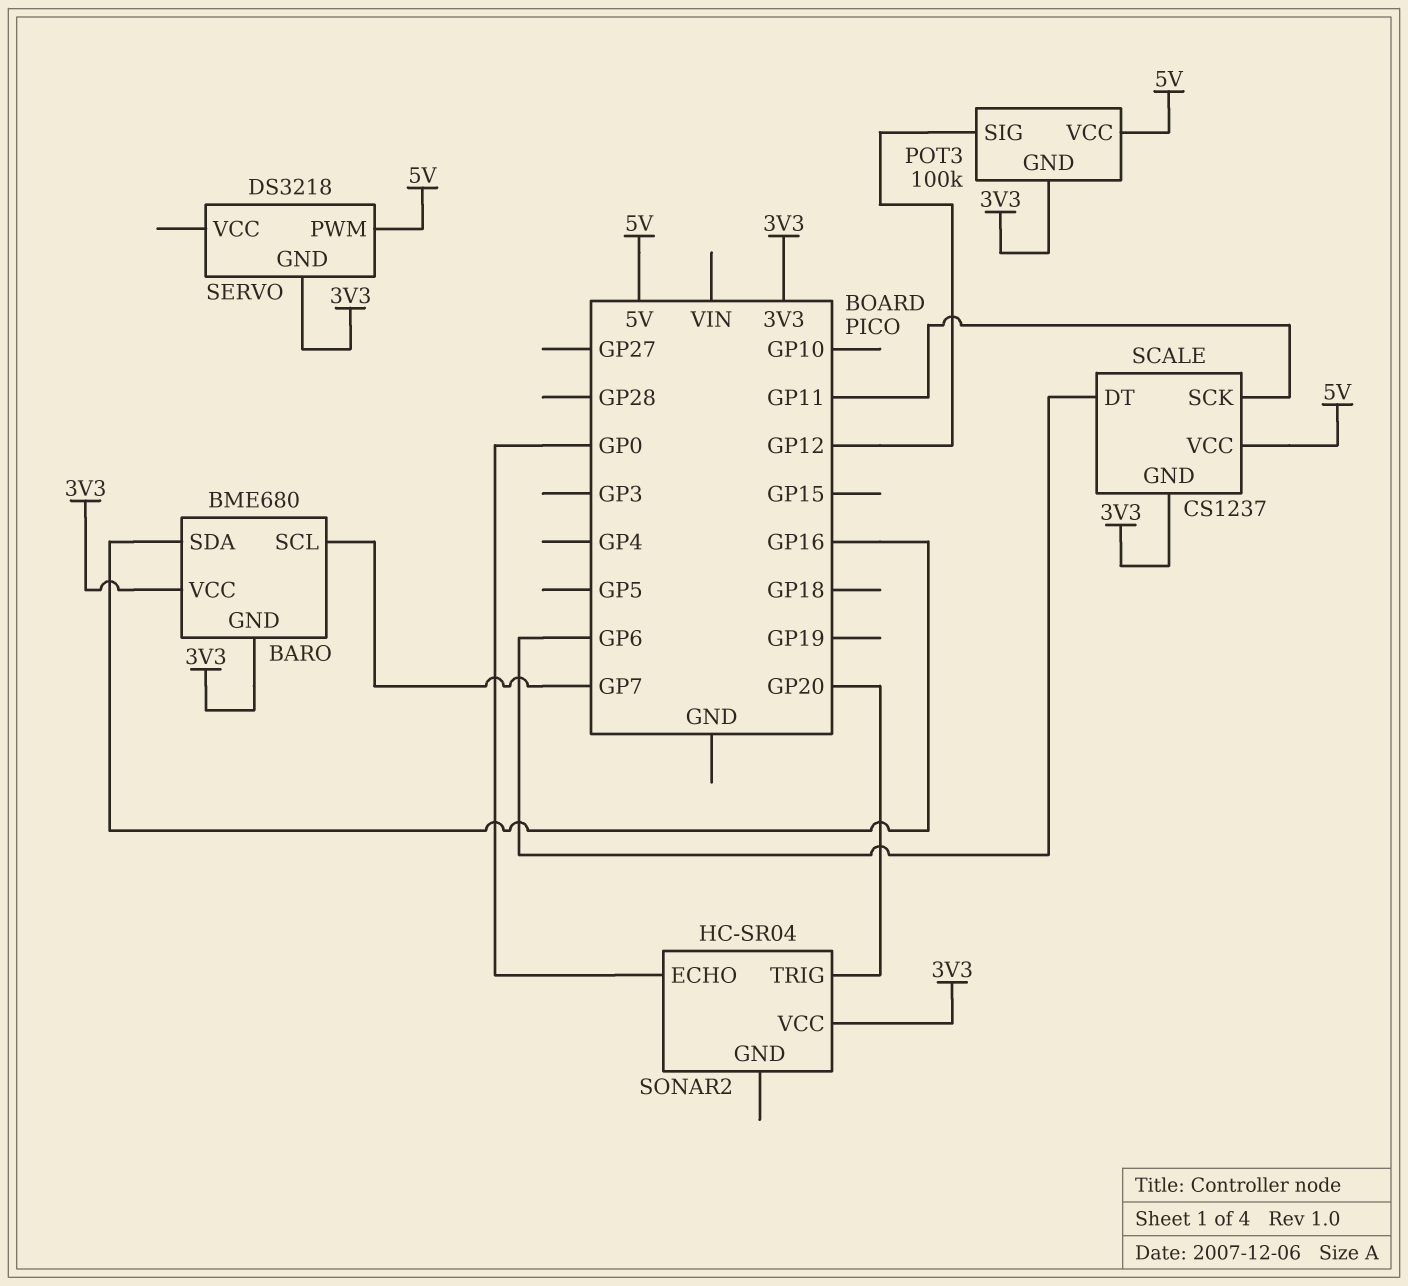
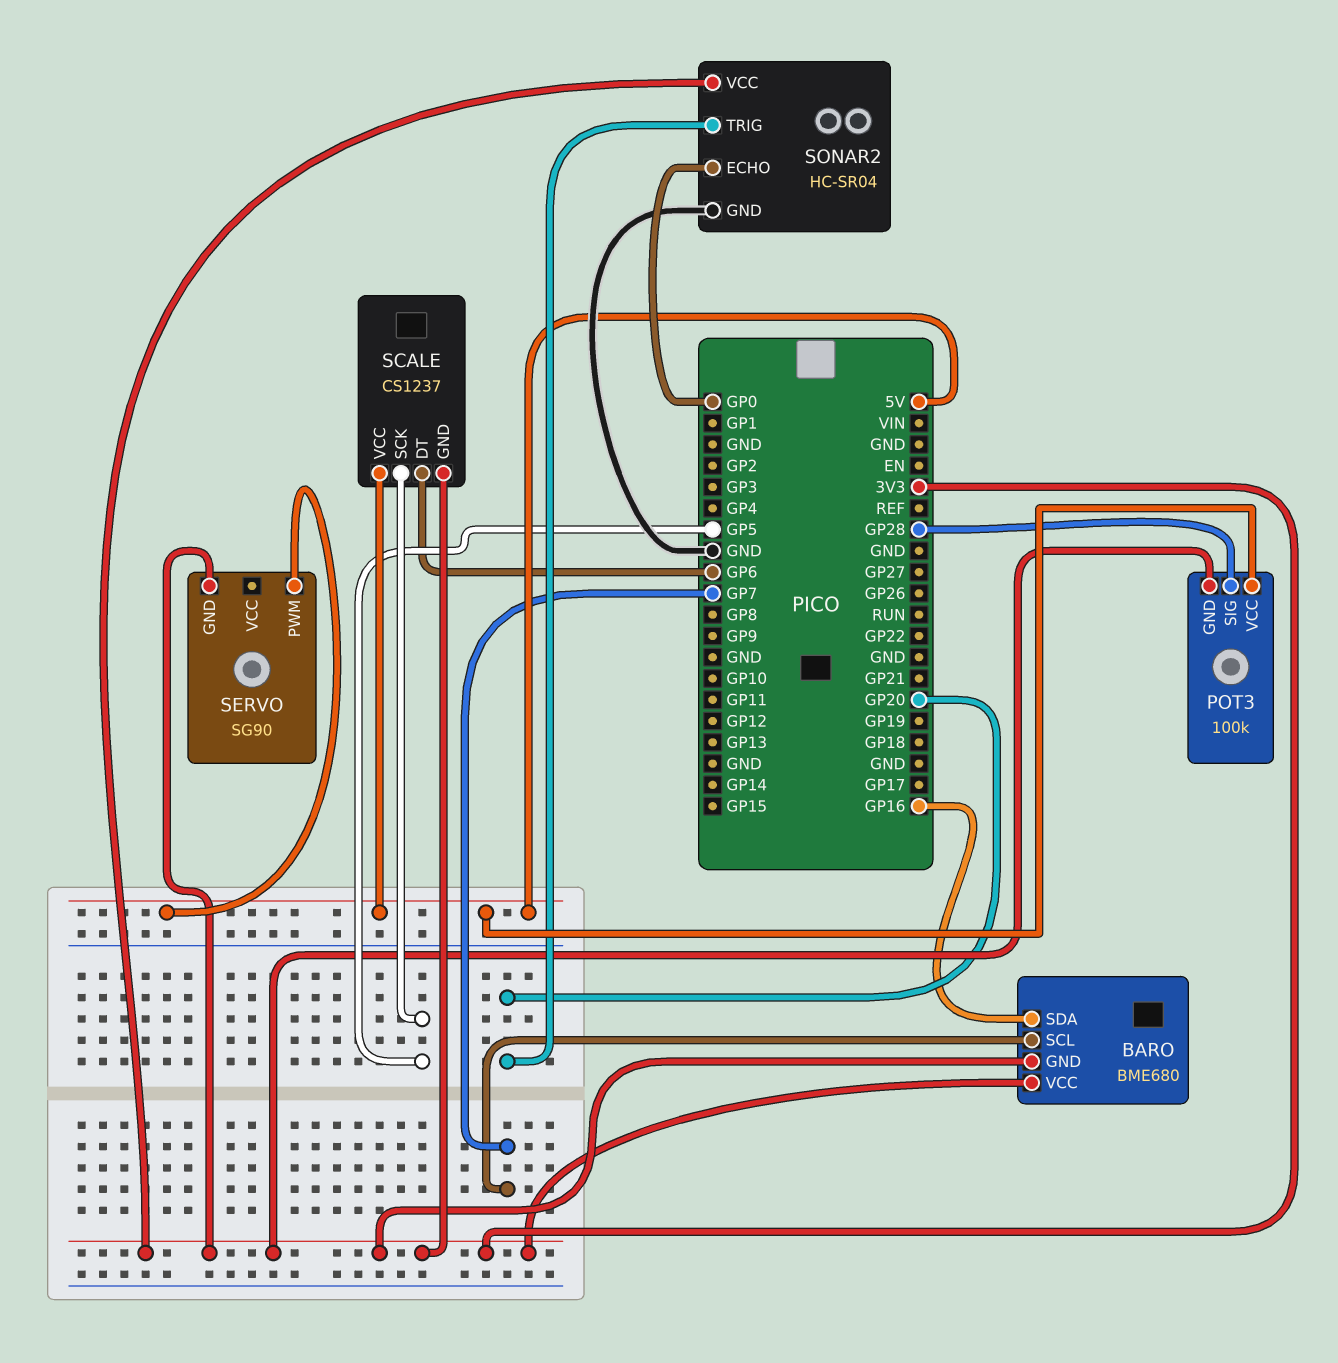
POT3 pin SIG: GP12 -> GP28
SCALE pin SCK: GP11 -> GP5
SERVO: DS3218 -> SG90
SONAR2 pin GND: none -> GND

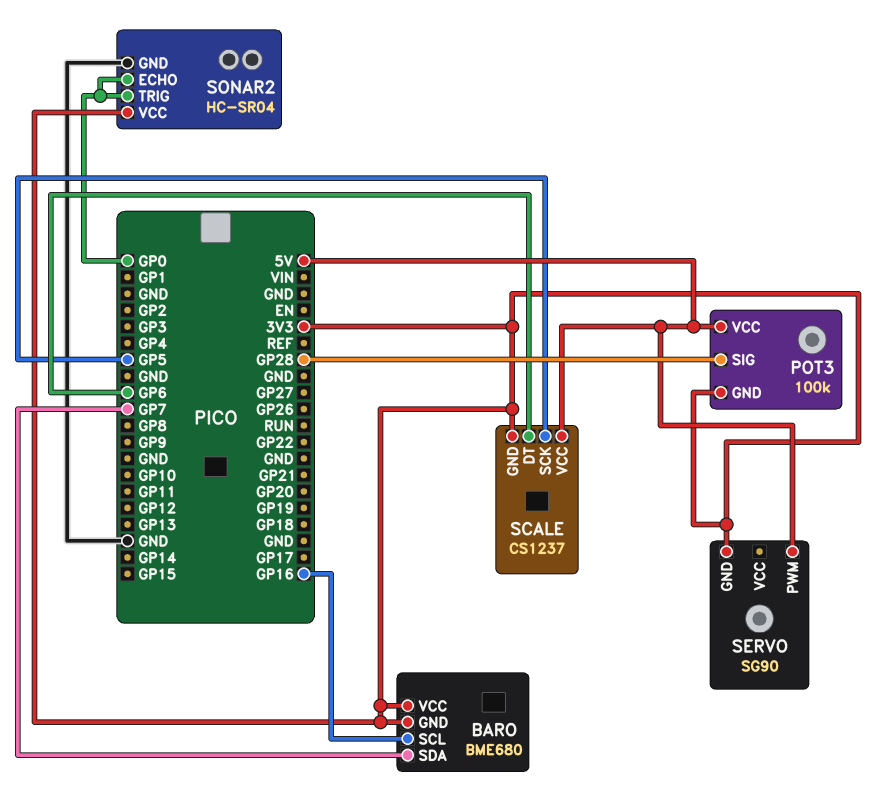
BARO pin SCL: GP7 -> GP16
BARO pin SDA: GP16 -> GP7
SONAR2 pin TRIG: GP20 -> GP0

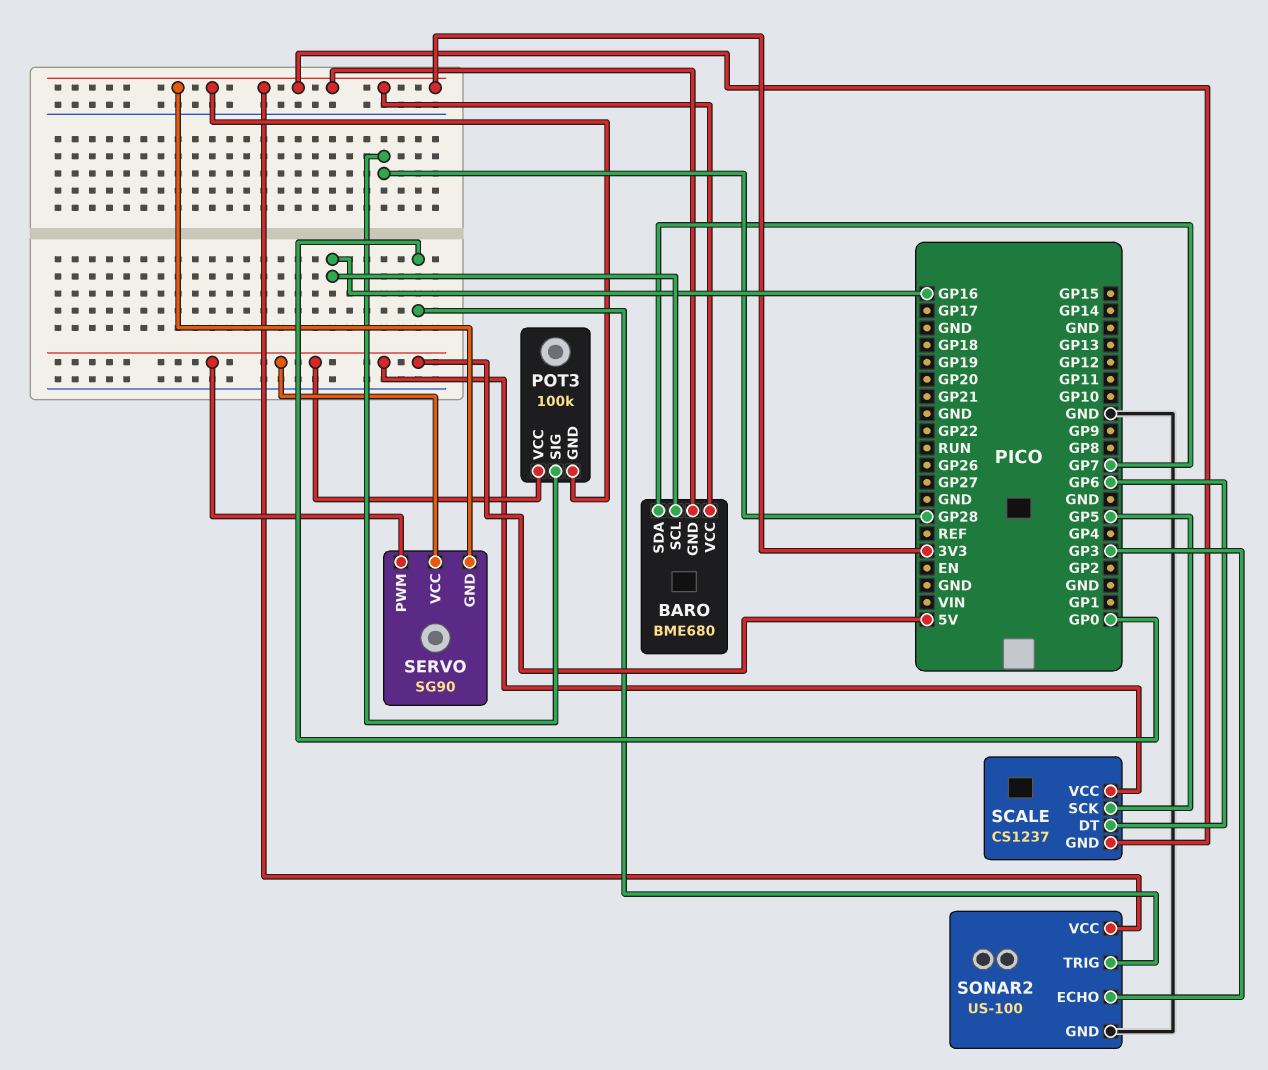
SERVO pin VCC: none -> 5V
SONAR2: HC-SR04 -> US-100
SONAR2 pin ECHO: GP0 -> GP3

